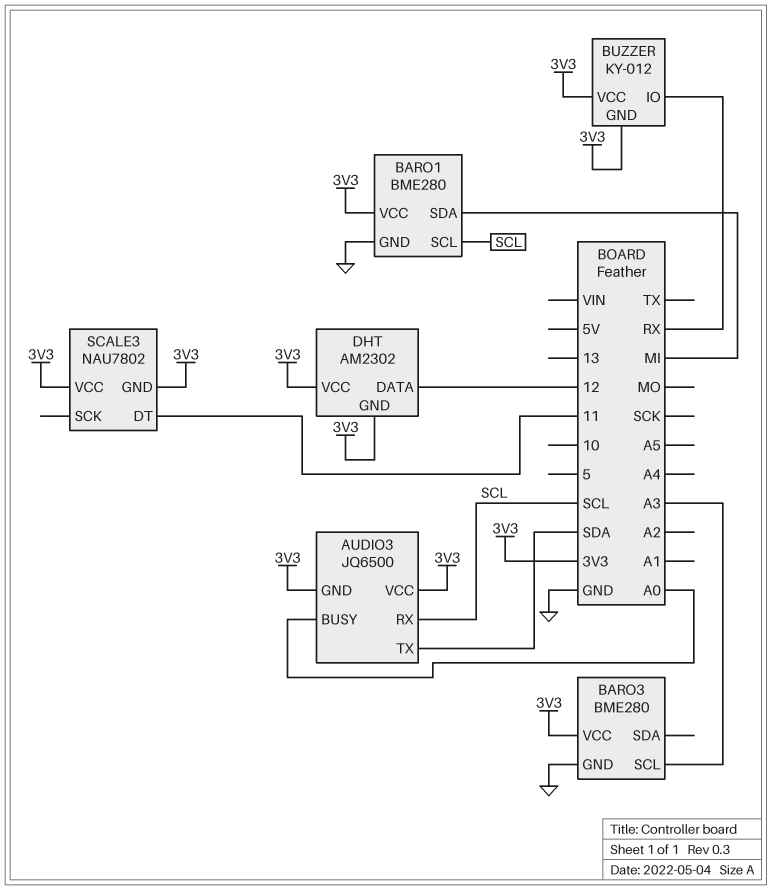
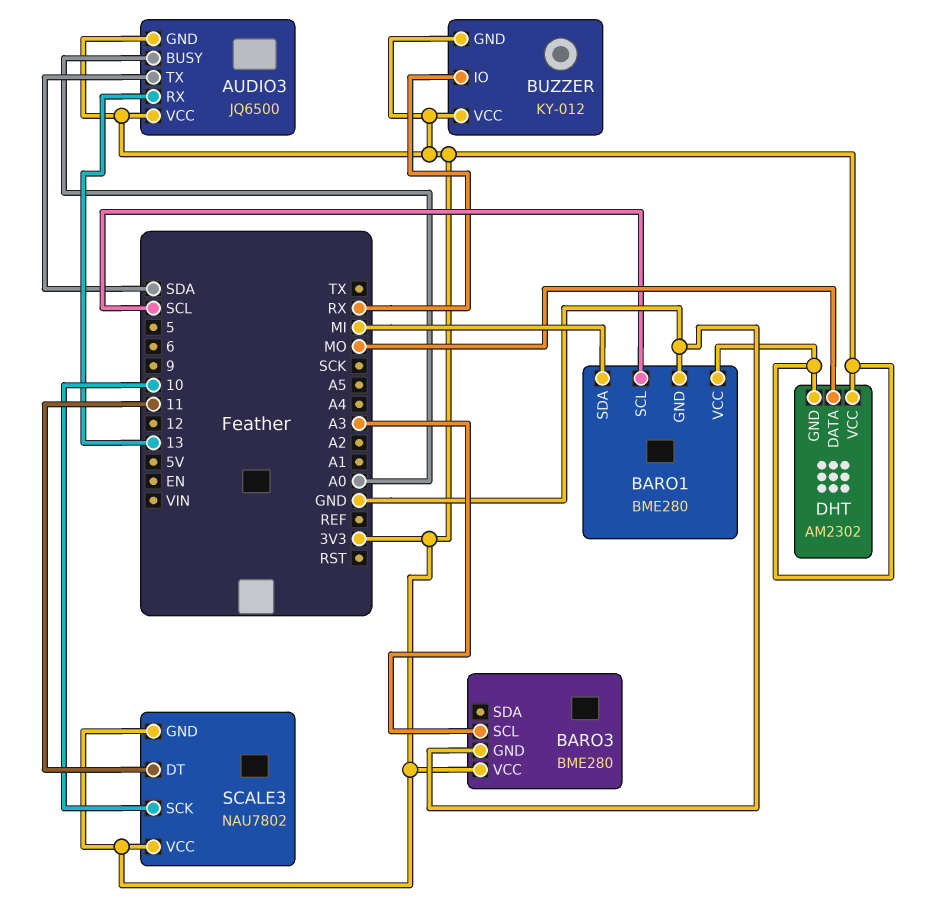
AUDIO3 pin RX: SCL -> 13
DHT pin DATA: 12 -> MO
SCALE3 pin SCK: none -> 10

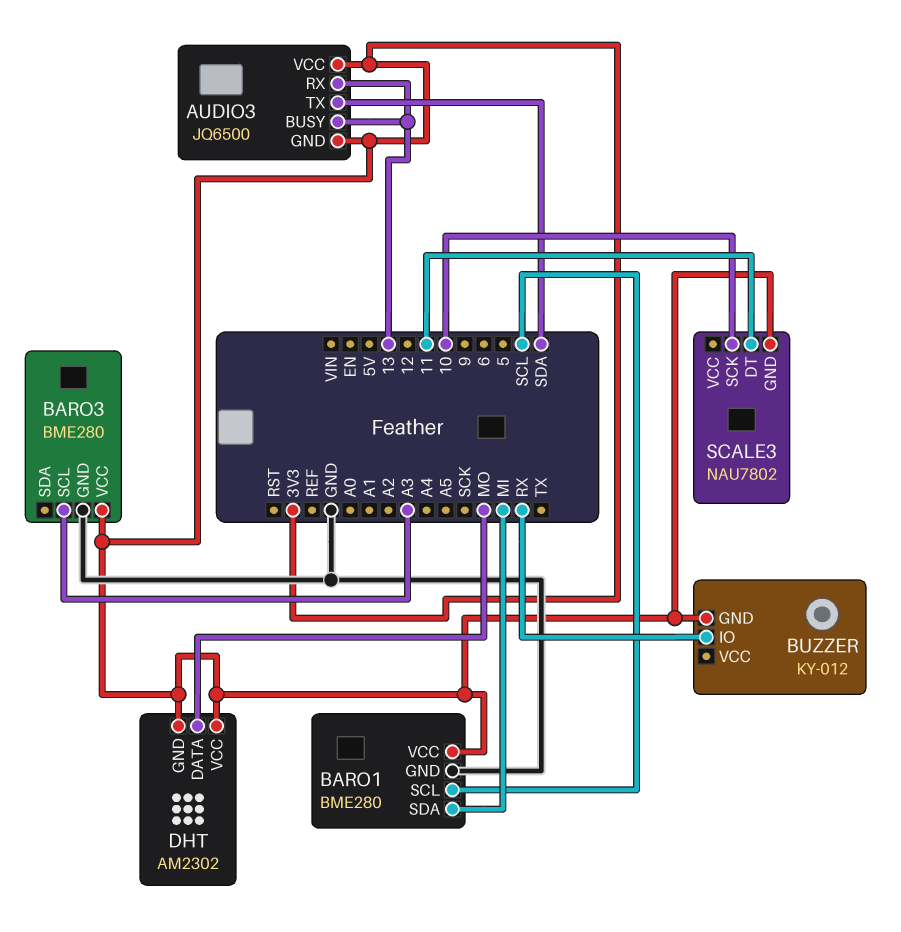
AUDIO3 pin BUSY: A0 -> 13
BUZZER pin VCC: 3V3 -> none
SCALE3 pin VCC: 3V3 -> none

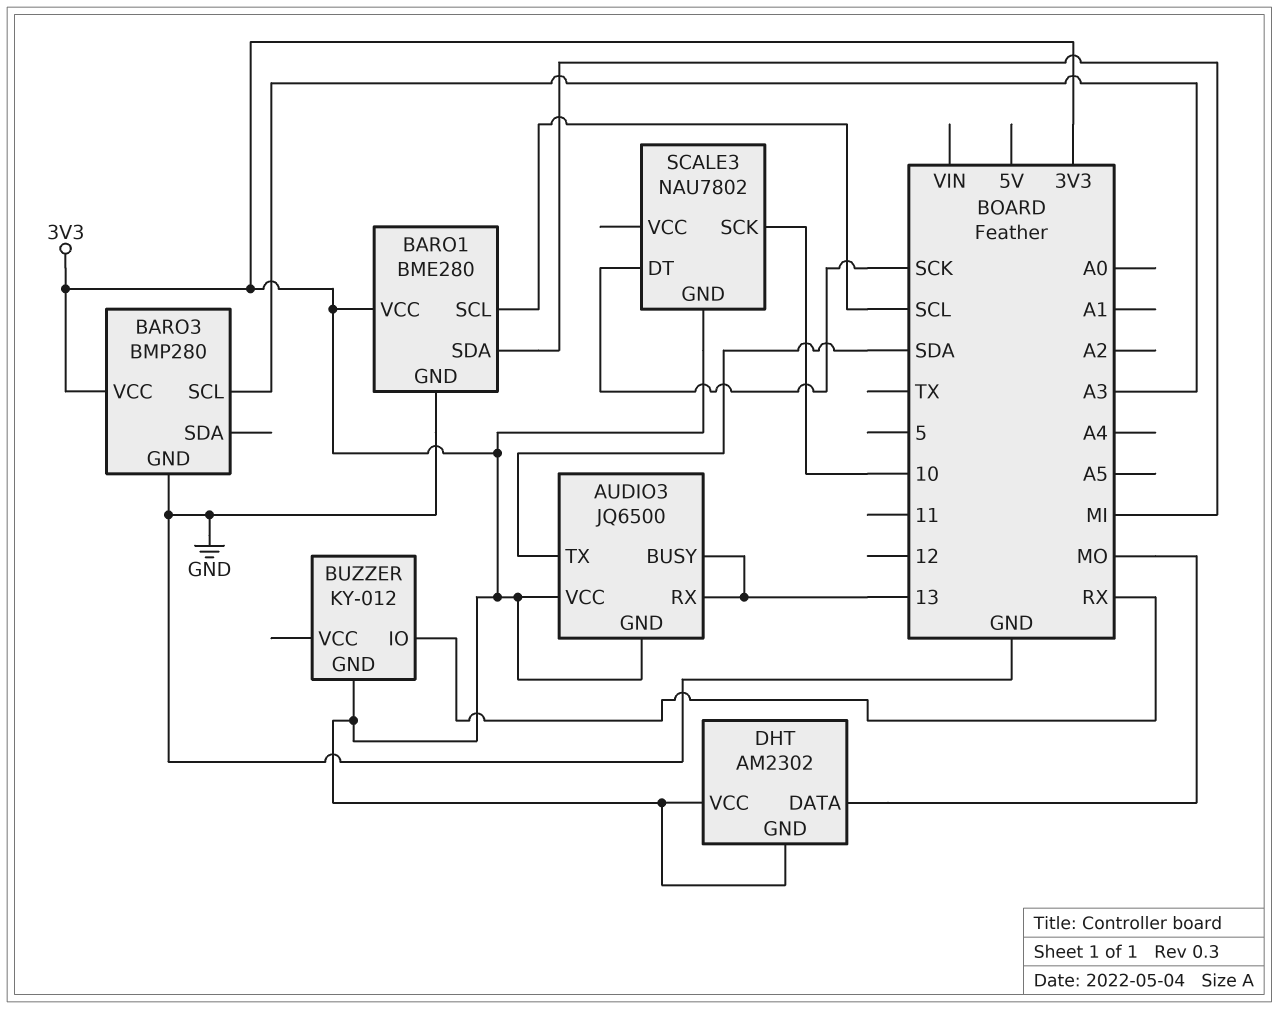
BARO3: BME280 -> BMP280
SCALE3 pin DT: 11 -> SCK

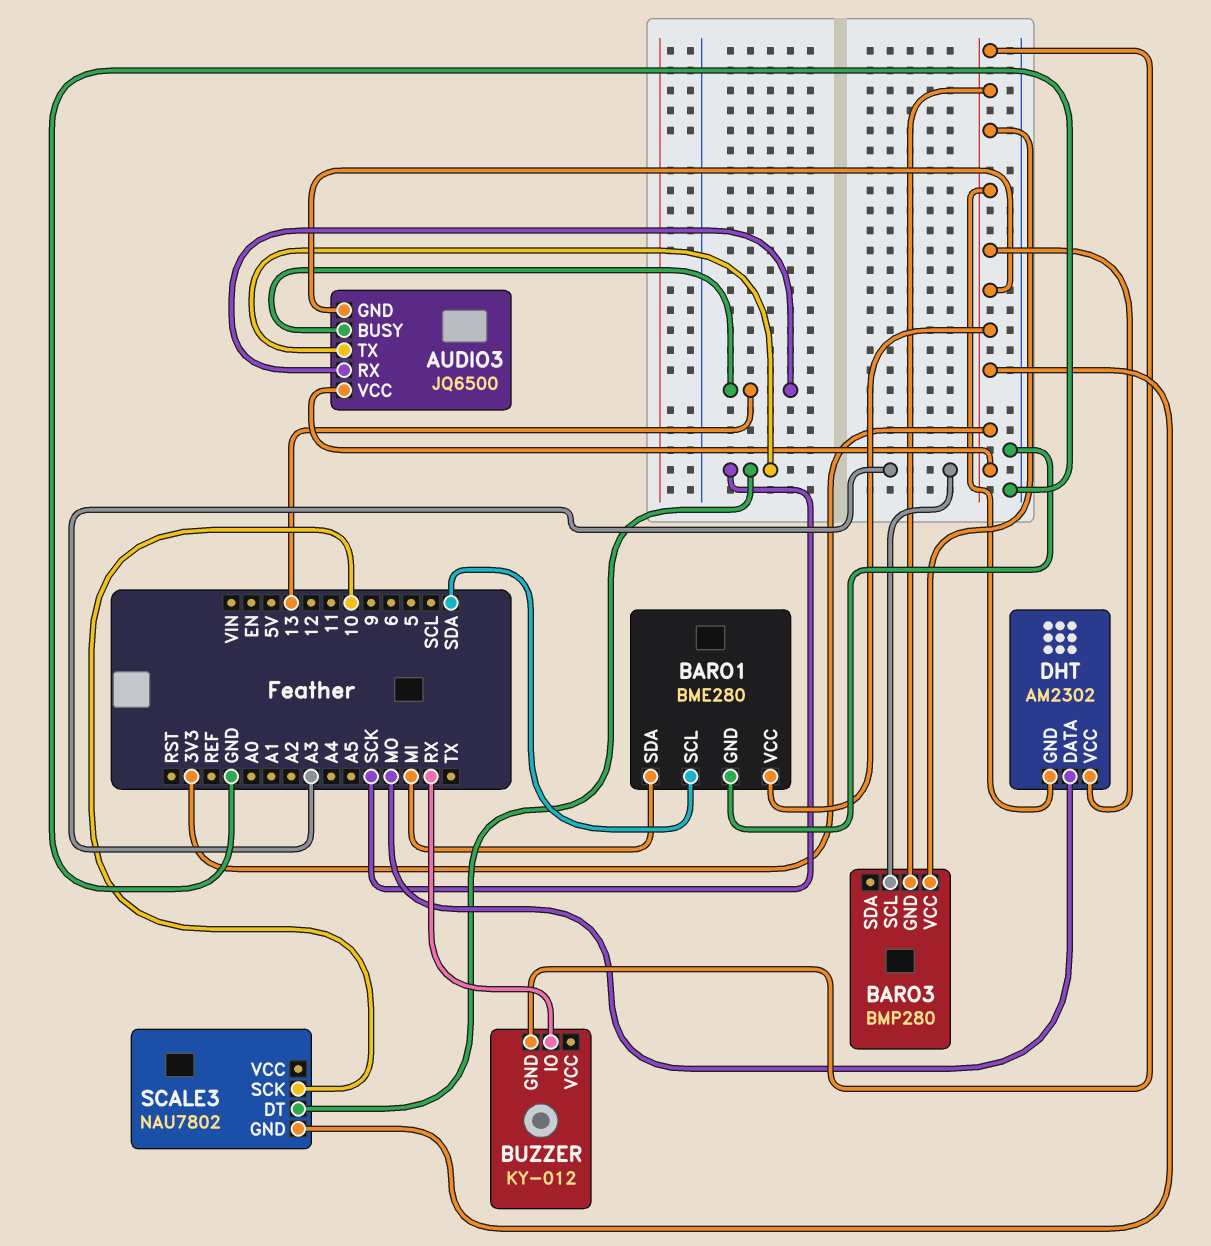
AUDIO3 pin TX: SDA -> SCK
BARO1 pin SCL: SCL -> SDA
BARO3 pin GND: GND -> 3V3

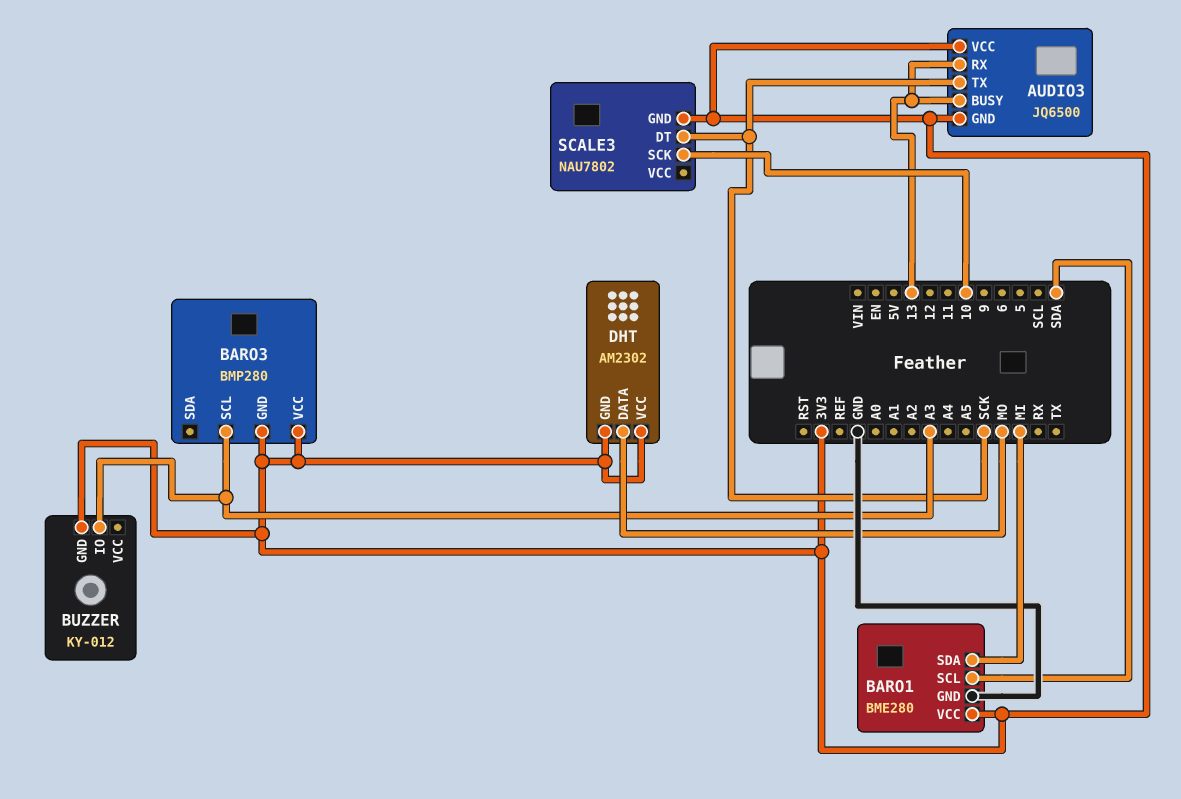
BUZZER pin IO: RX -> A3

